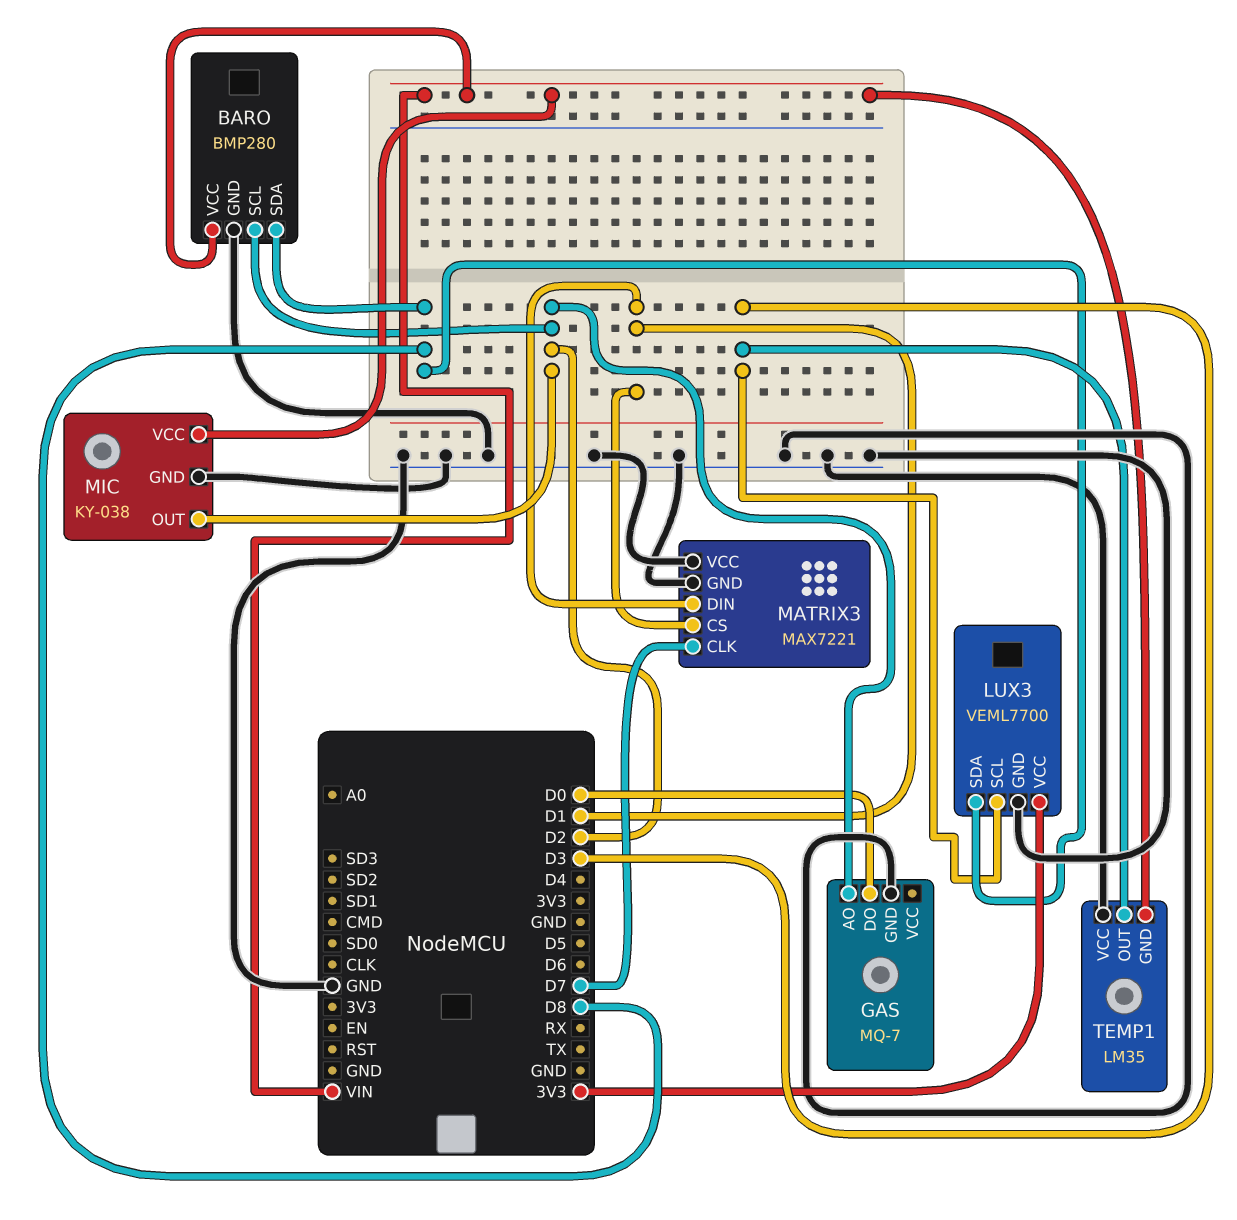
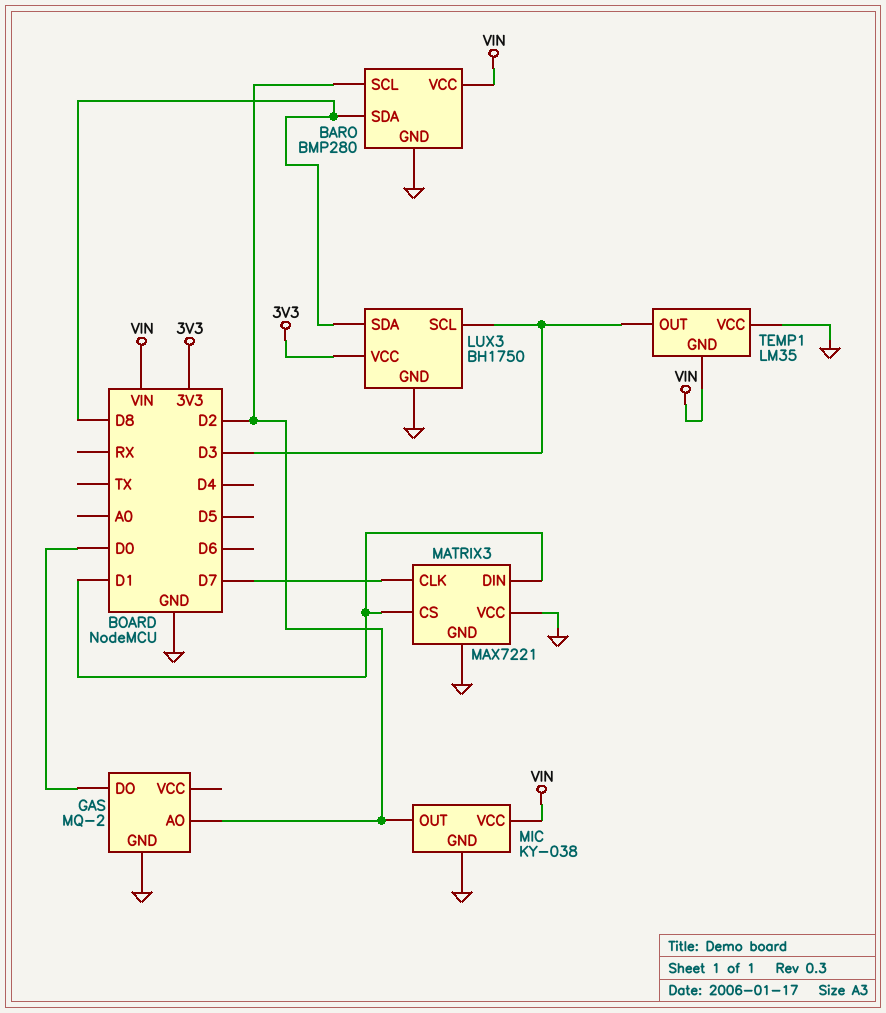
GAS: MQ-7 -> MQ-2
LUX3: VEML7700 -> BH1750

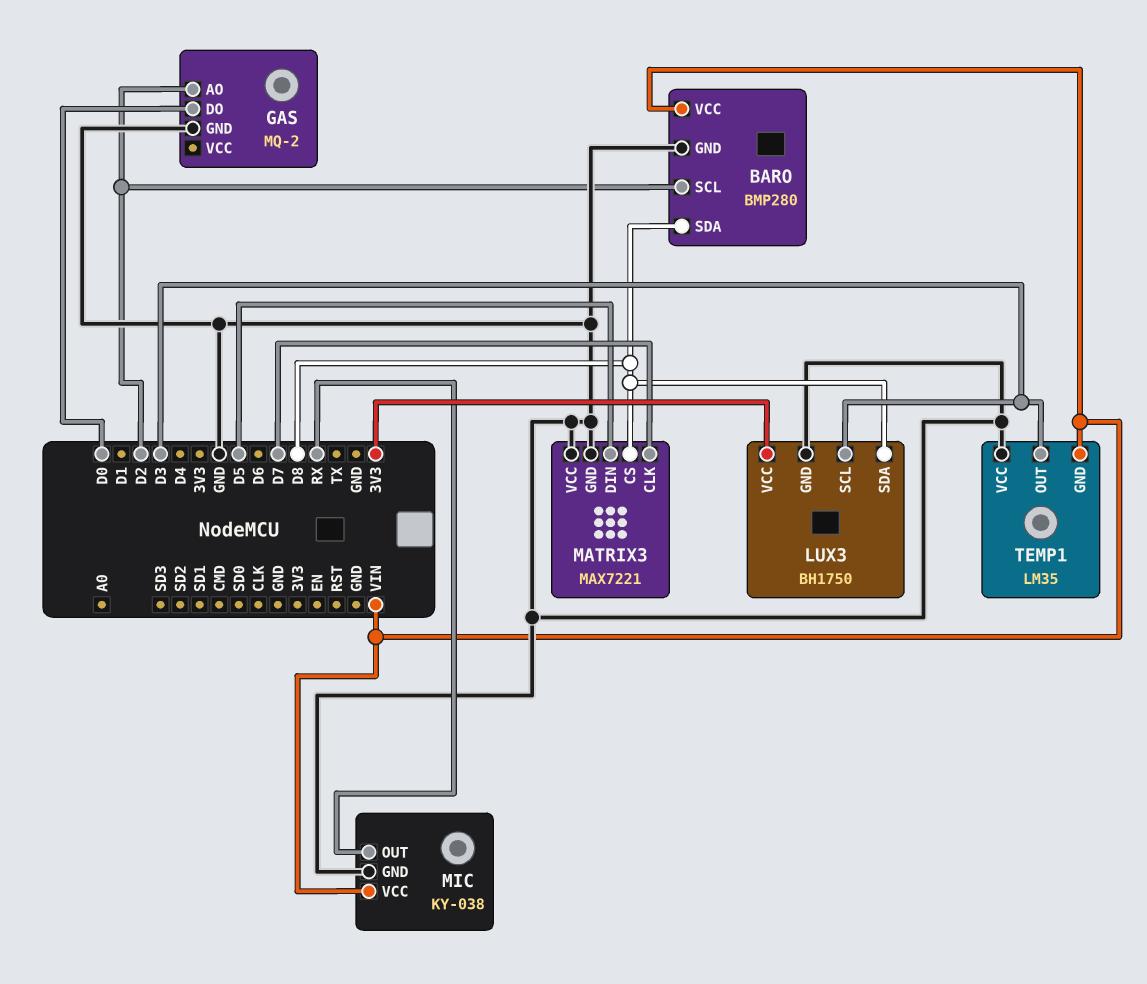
MATRIX3 pin CS: D1 -> D8
MATRIX3 pin DIN: D1 -> D5
MIC pin OUT: D2 -> RX

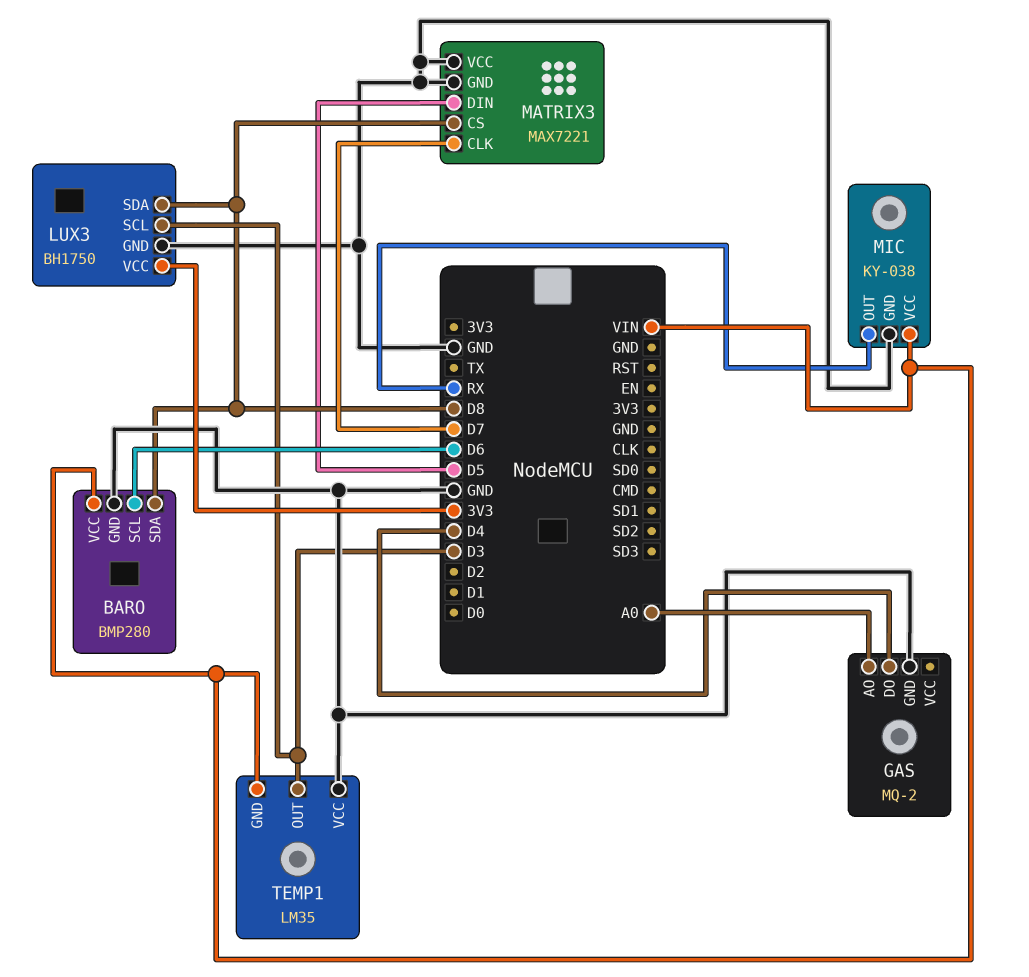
BARO pin SCL: D2 -> D6
GAS pin AO: D2 -> A0
GAS pin DO: D0 -> D4

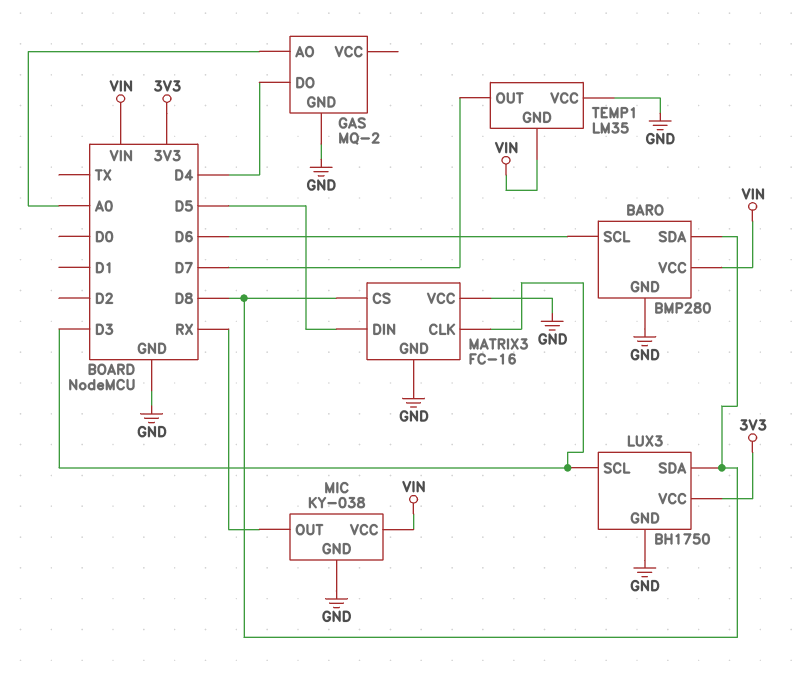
MATRIX3: MAX7221 -> FC-16
MATRIX3 pin CLK: D7 -> D3
TEMP1 pin OUT: D3 -> D7

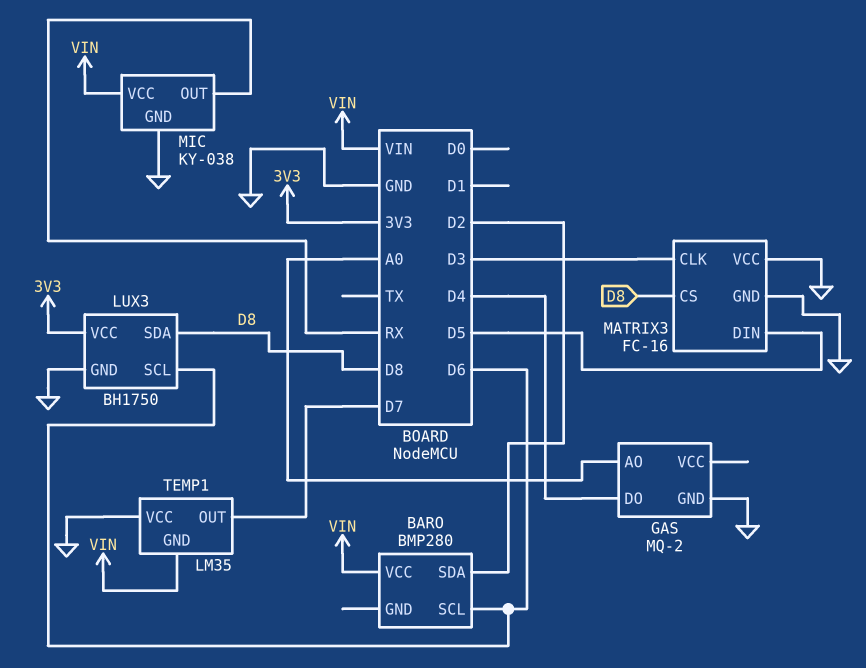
BARO pin GND: GND -> none
BARO pin SDA: D8 -> D2
LUX3 pin SCL: D3 -> D6

